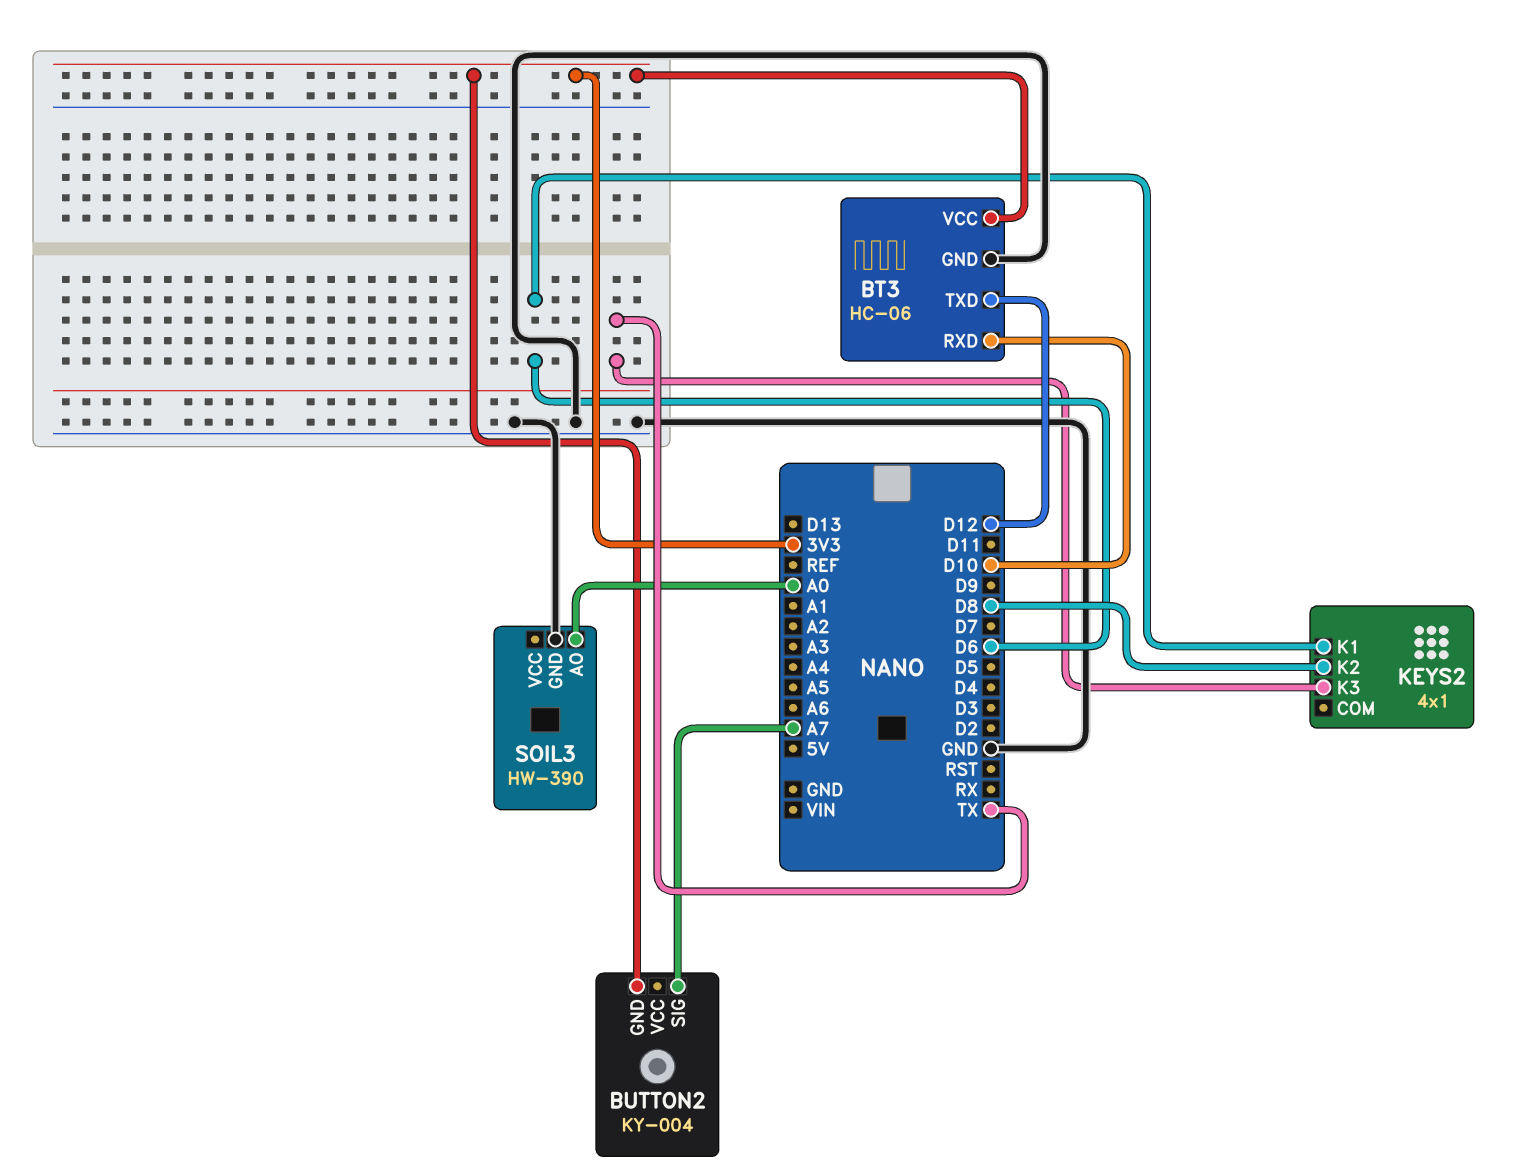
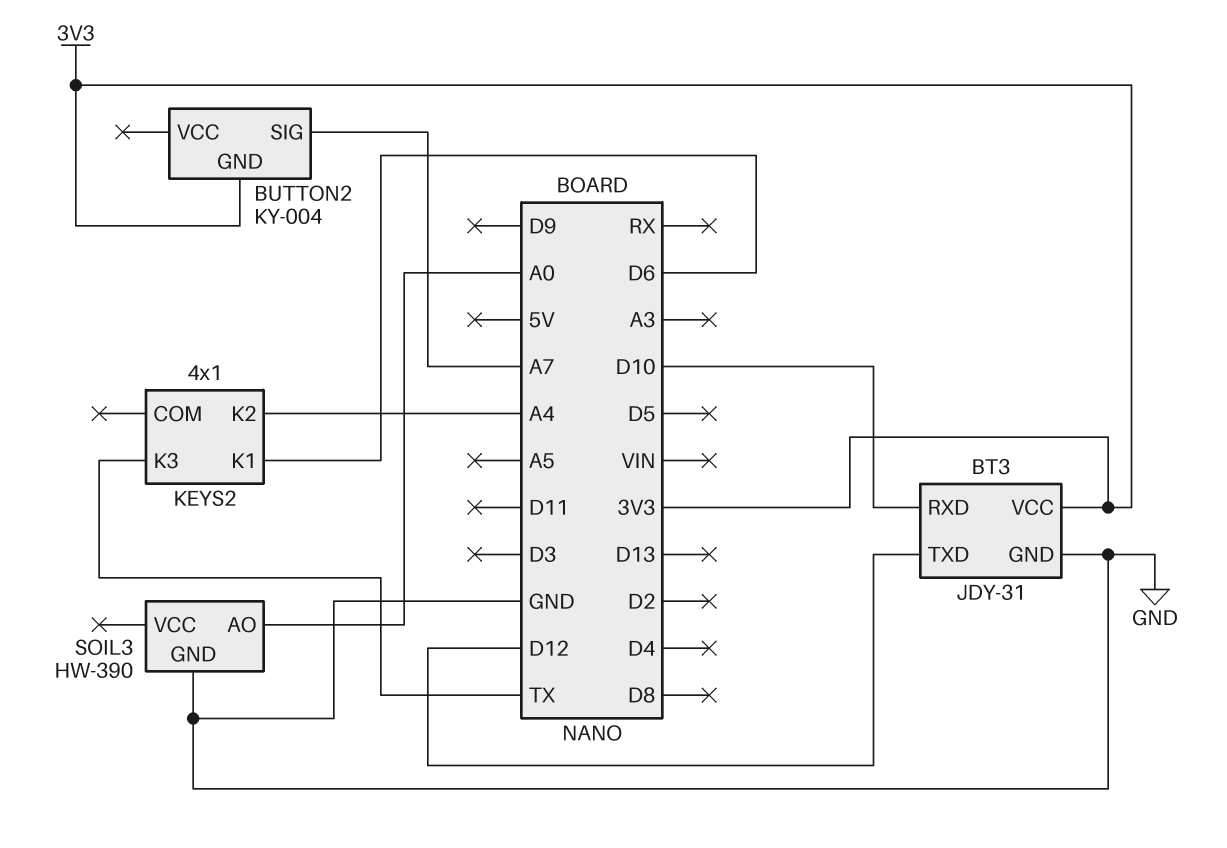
BT3: HC-06 -> JDY-31
KEYS2 pin K2: D8 -> A4

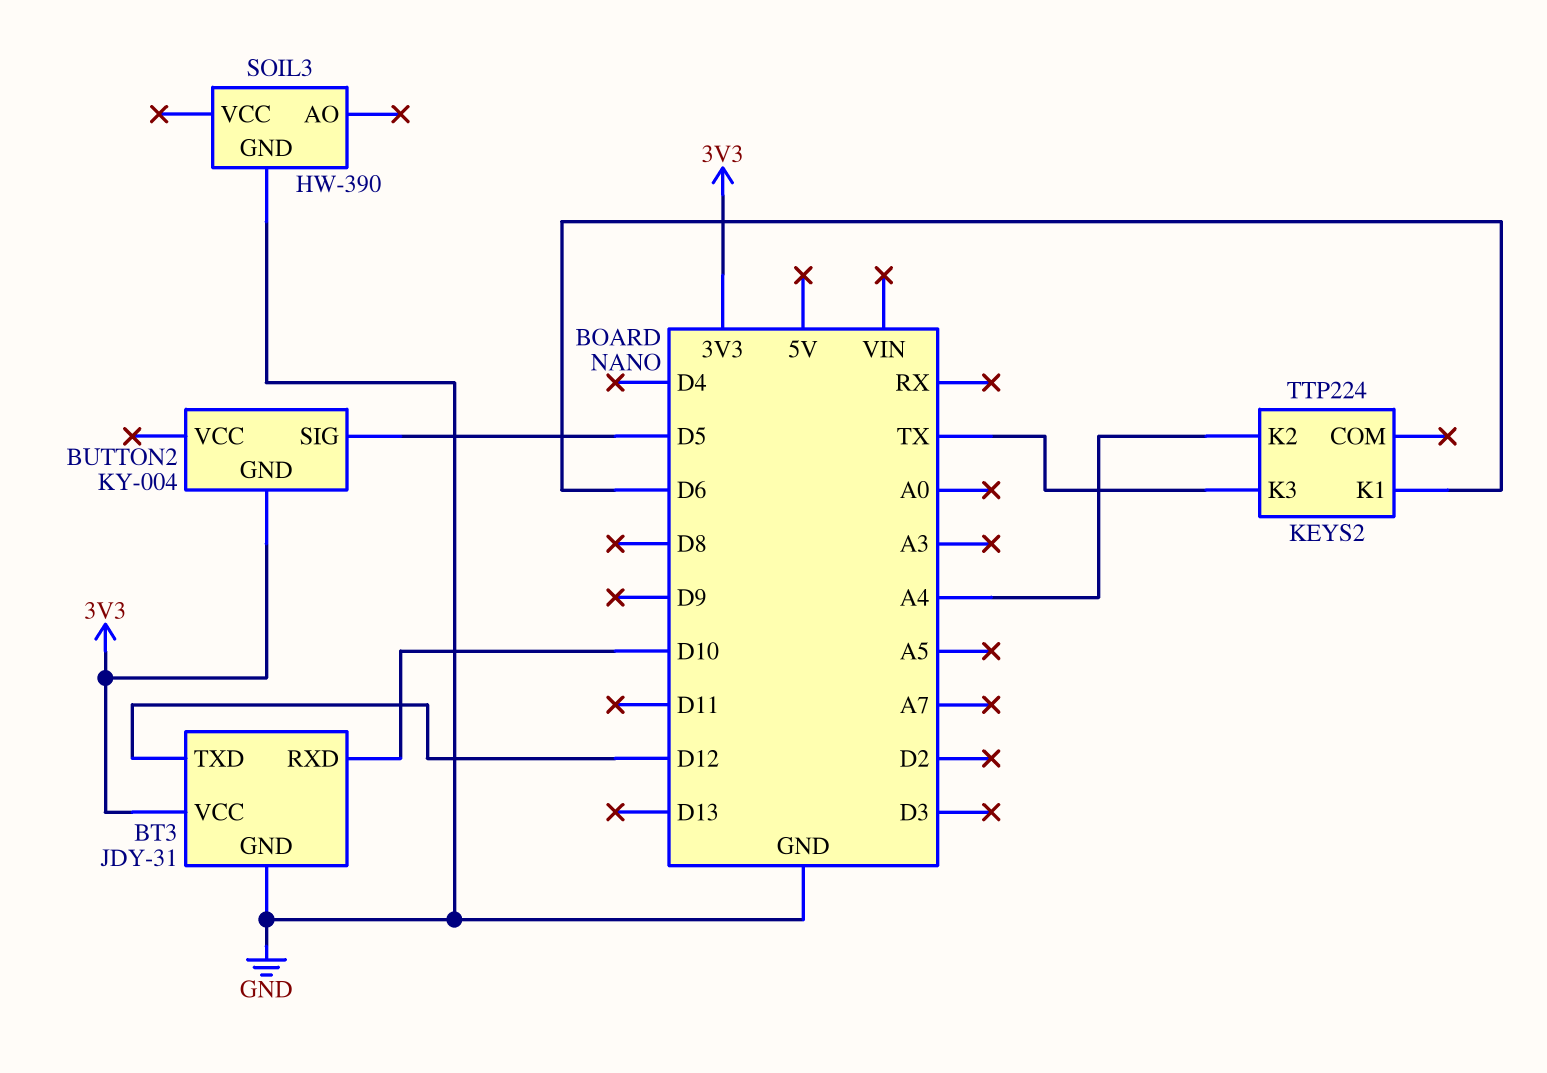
BUTTON2 pin SIG: A7 -> D5
KEYS2: 4x1 -> TTP224
SOIL3 pin AO: A0 -> none

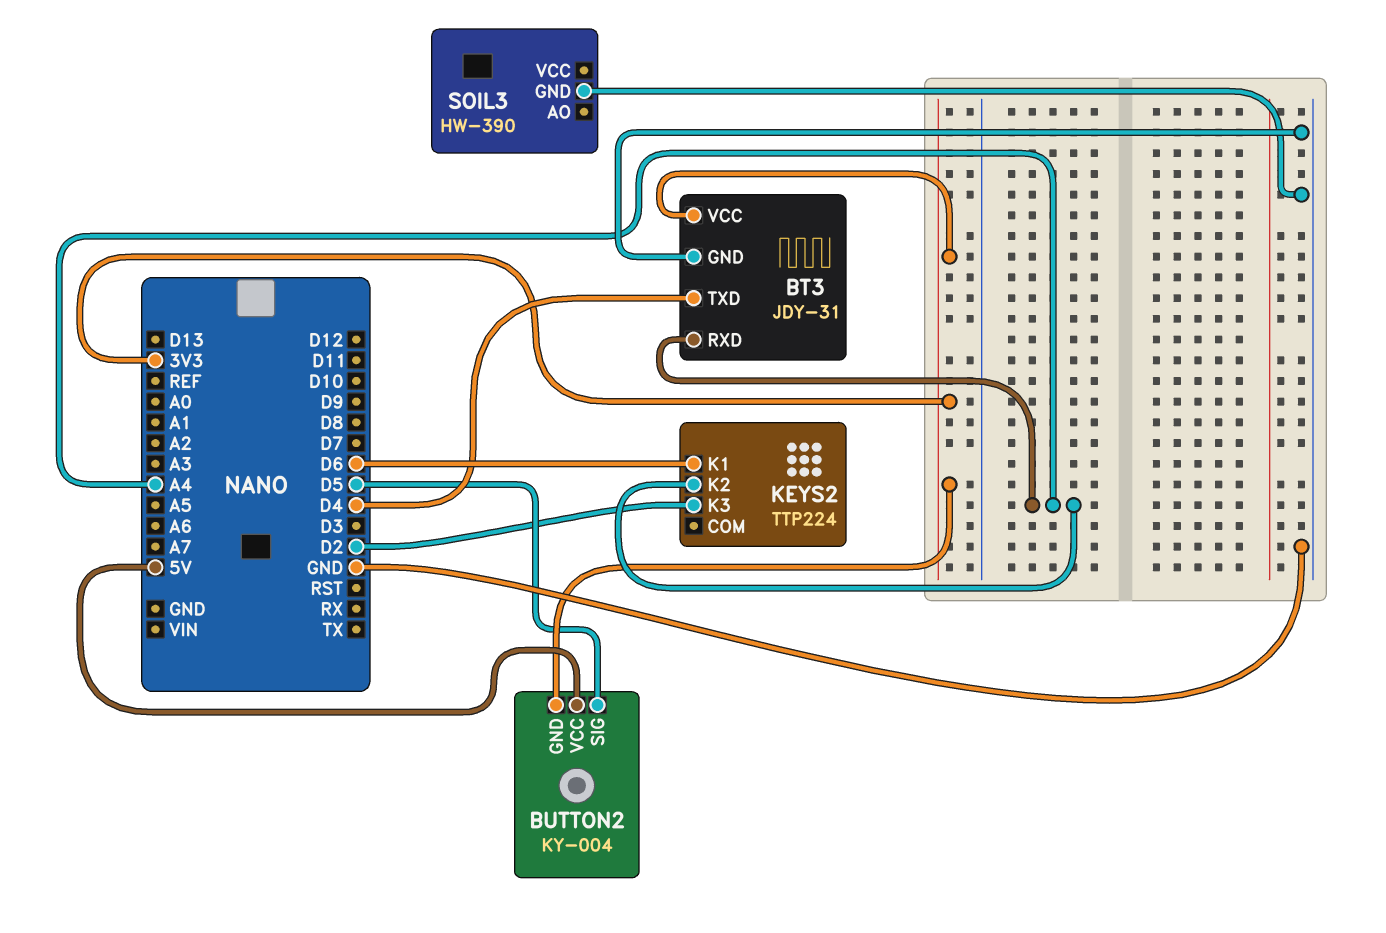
BT3 pin RXD: D10 -> A4
BT3 pin TXD: D12 -> D4
BUTTON2 pin VCC: none -> 5V
KEYS2 pin K3: TX -> D2

